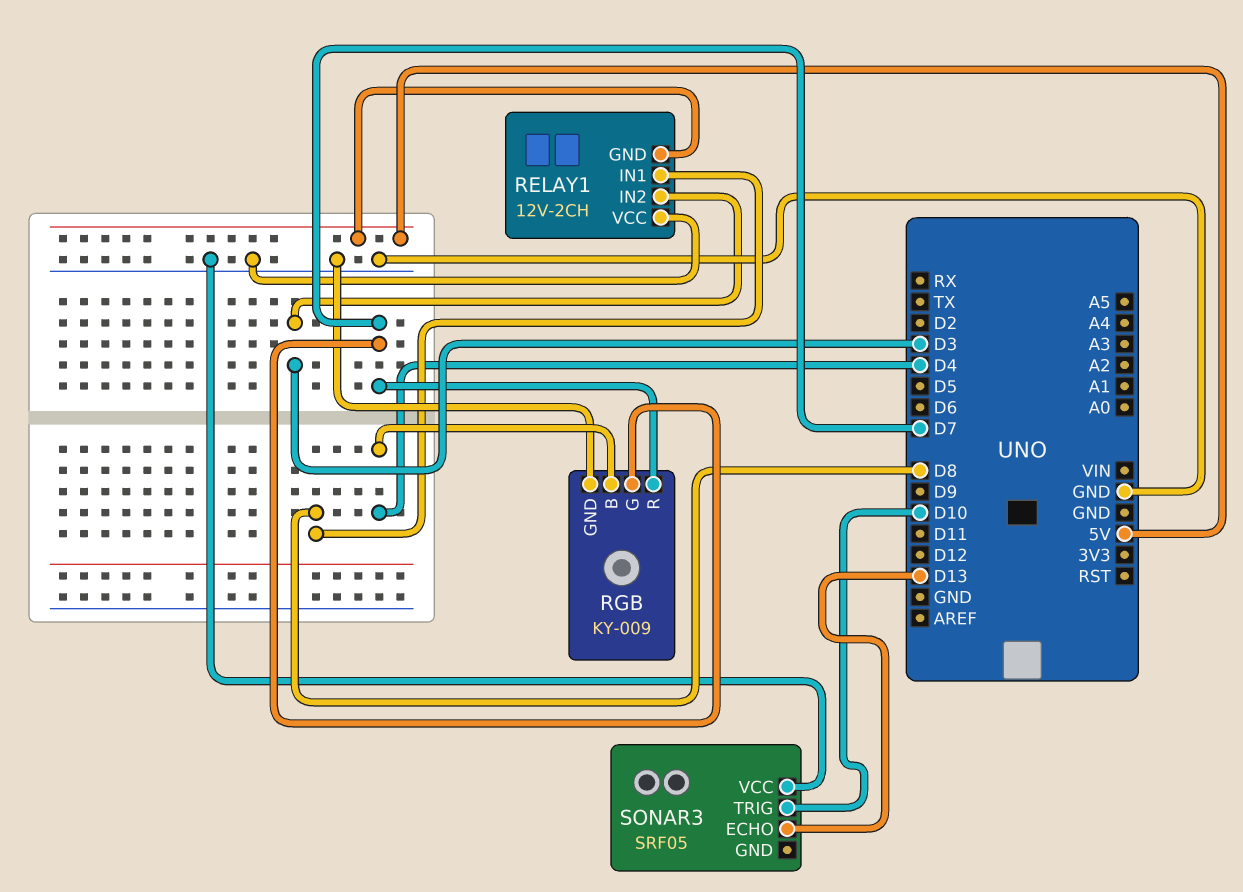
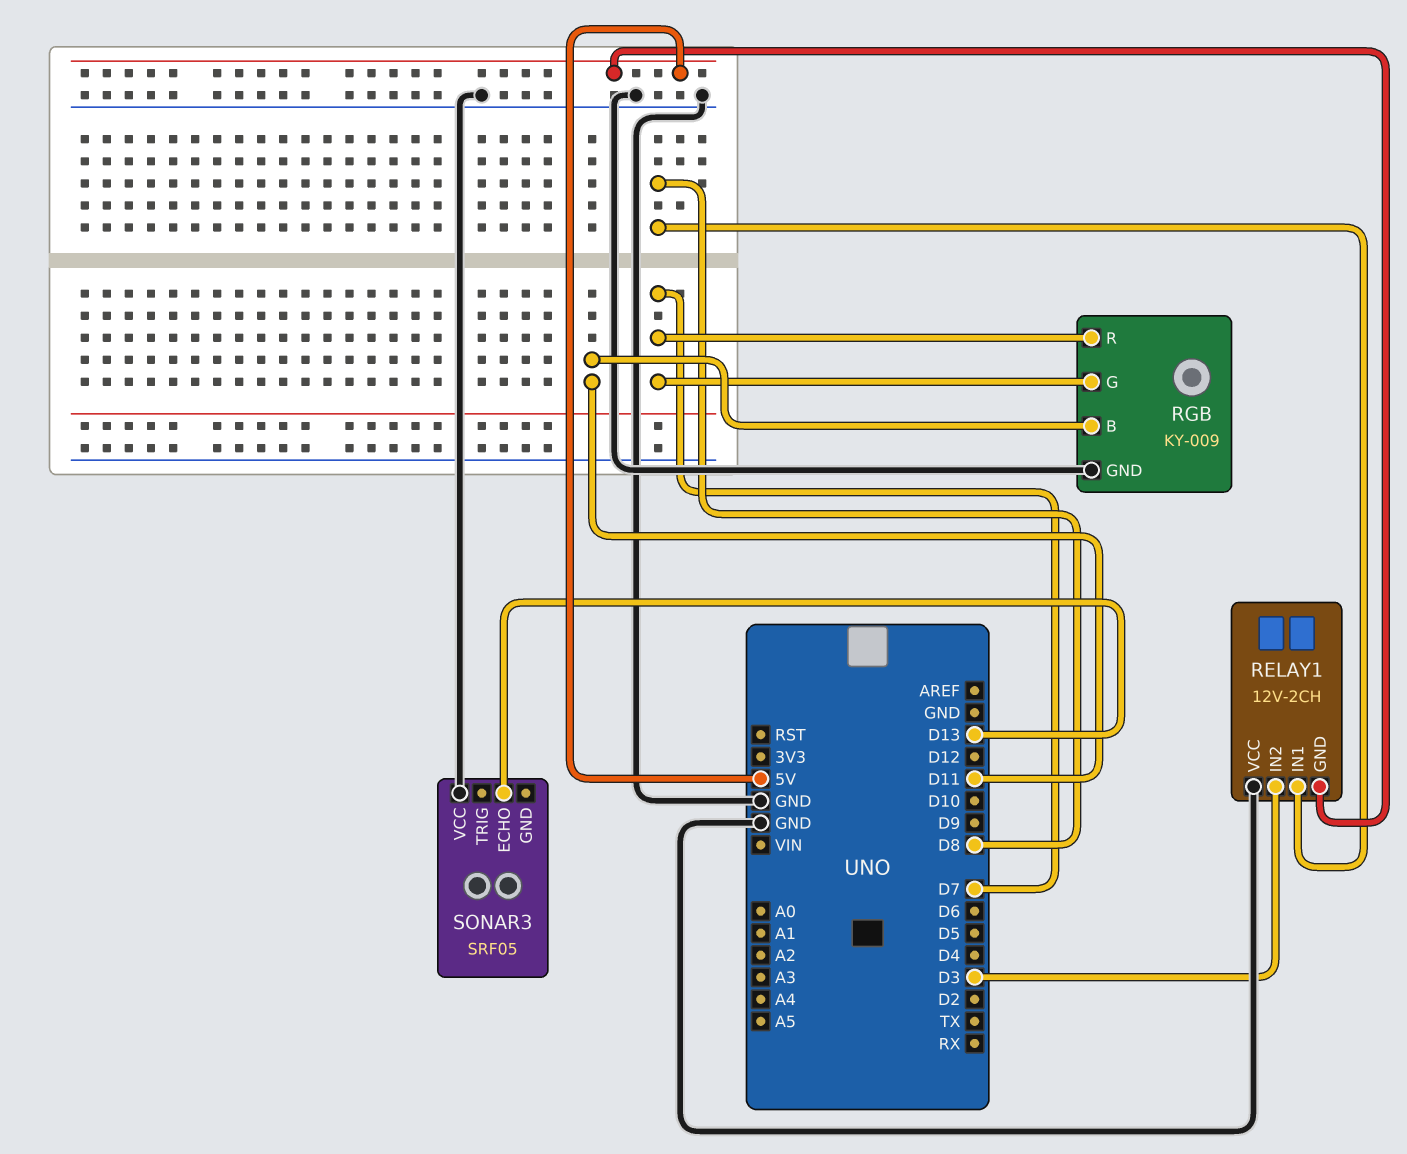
RGB pin B: D4 -> D11
SONAR3 pin TRIG: D10 -> none

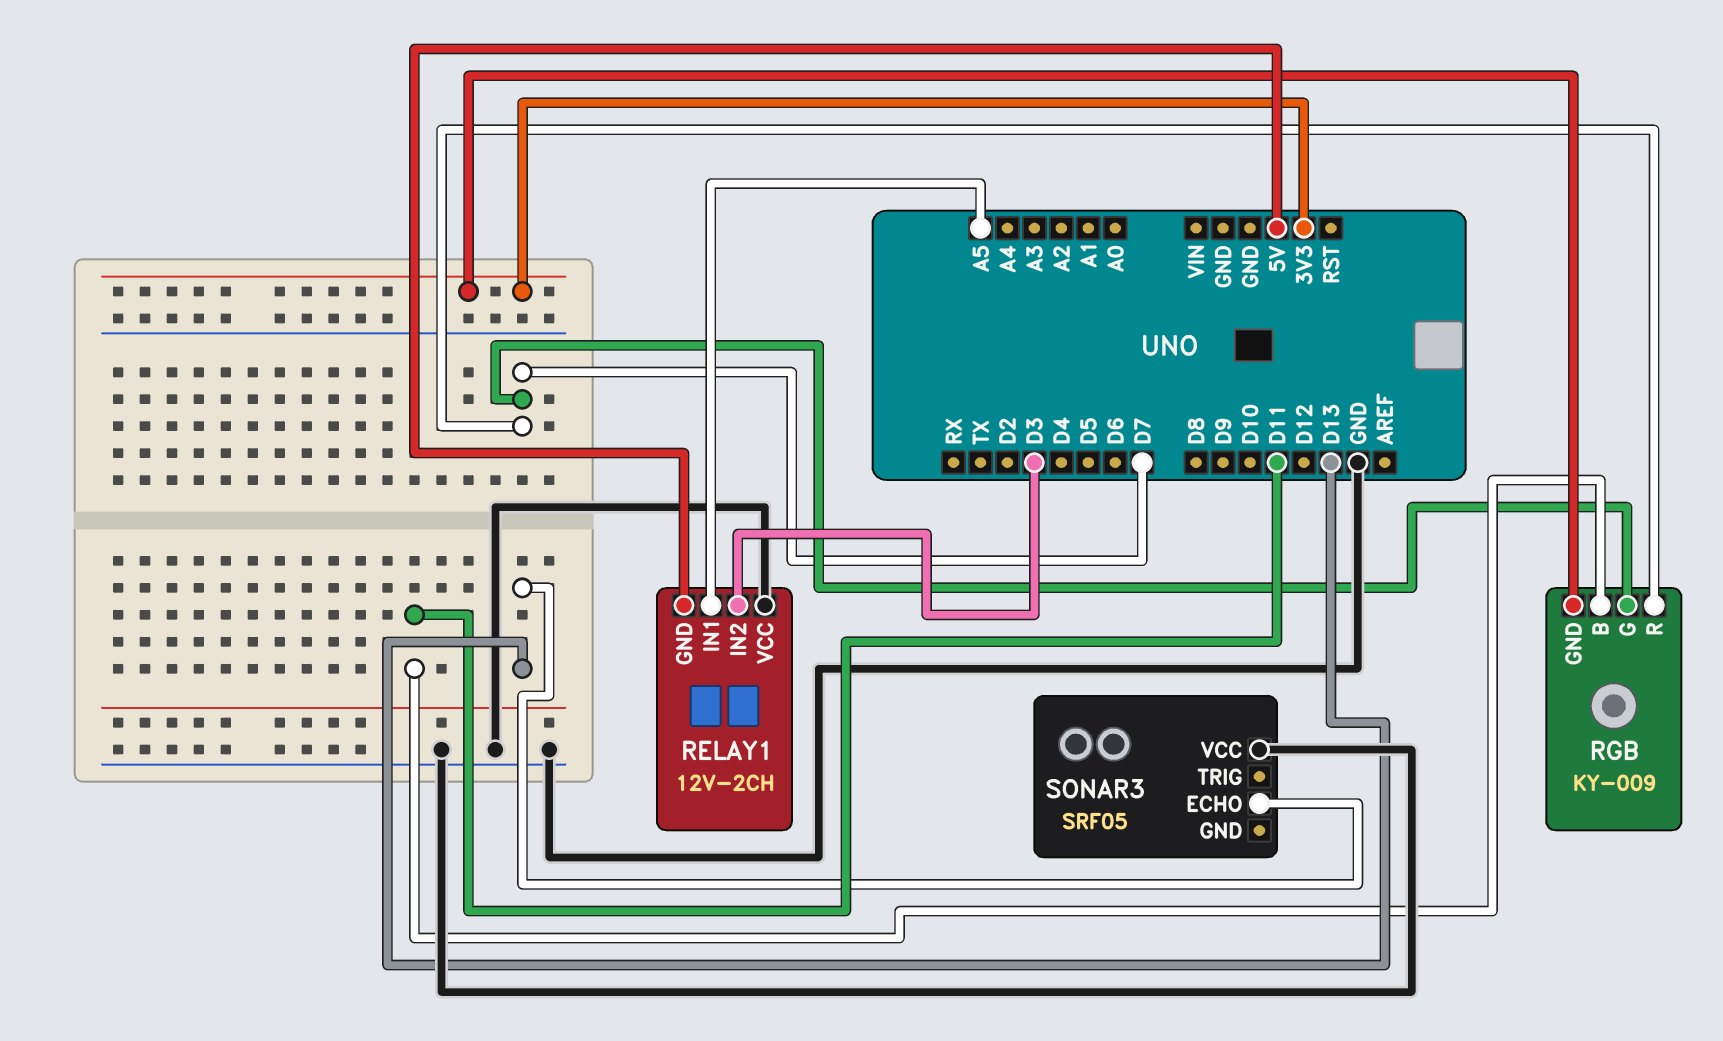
RELAY1 pin IN1: D8 -> A5
RGB pin GND: GND -> 3V3

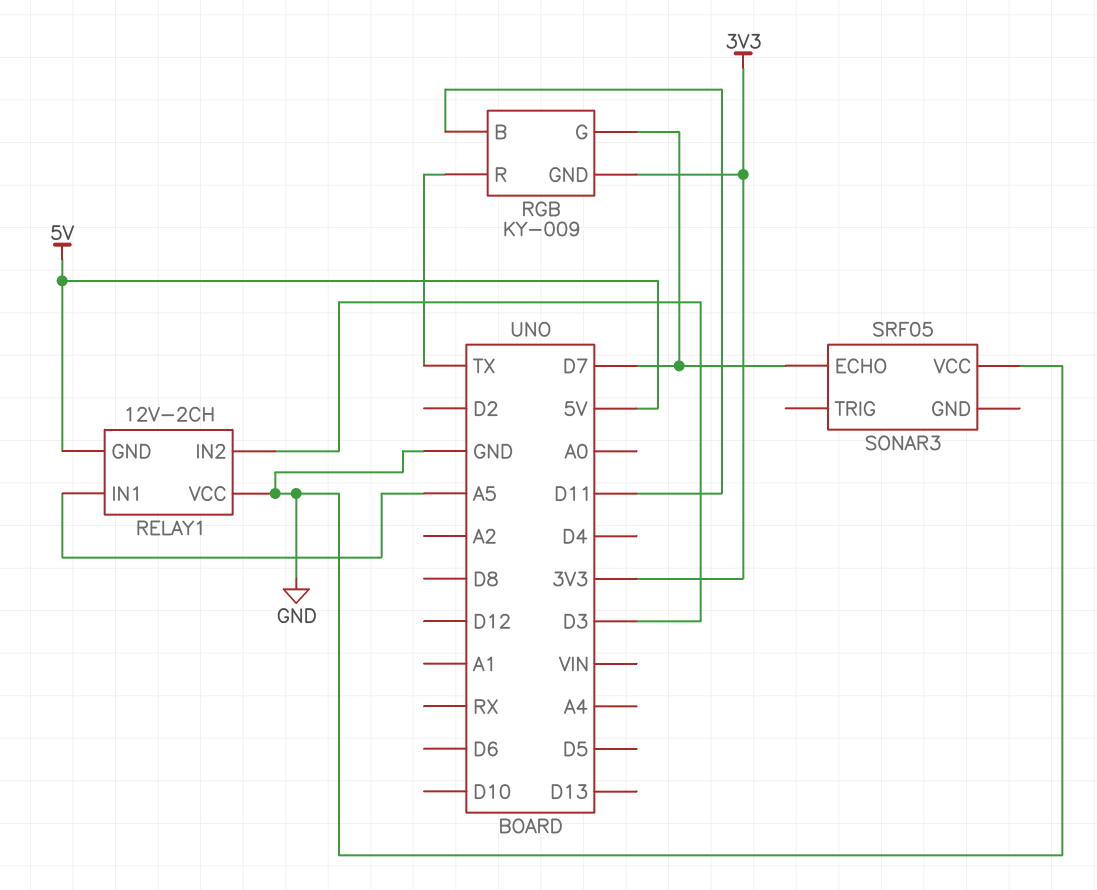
RGB pin R: D7 -> TX
SONAR3 pin ECHO: D13 -> D7

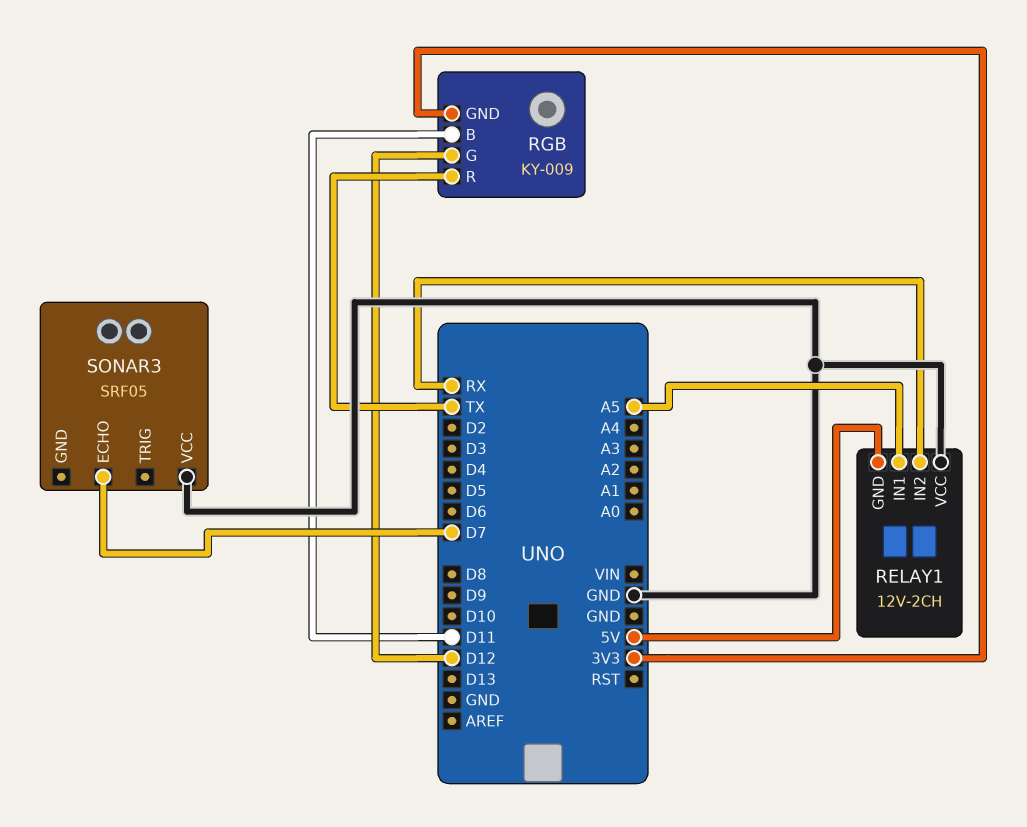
RELAY1 pin IN2: D3 -> RX
RGB pin G: D7 -> D12

